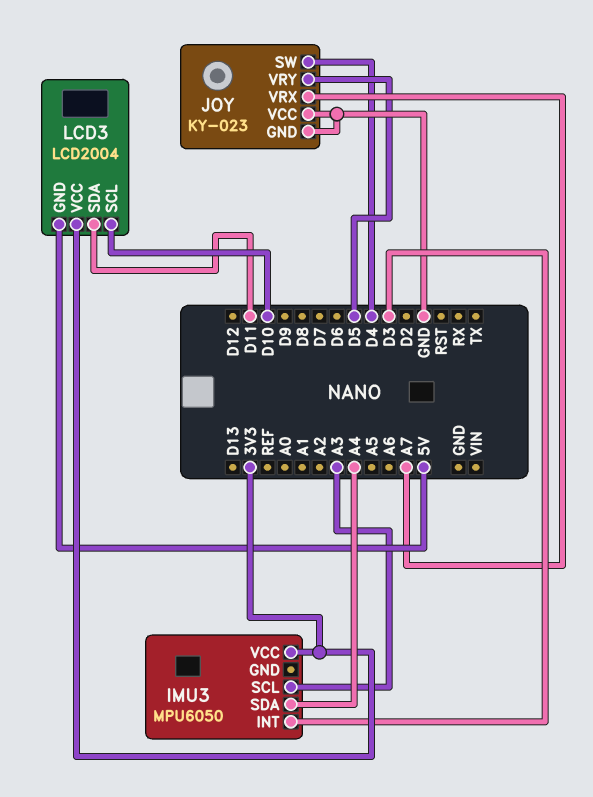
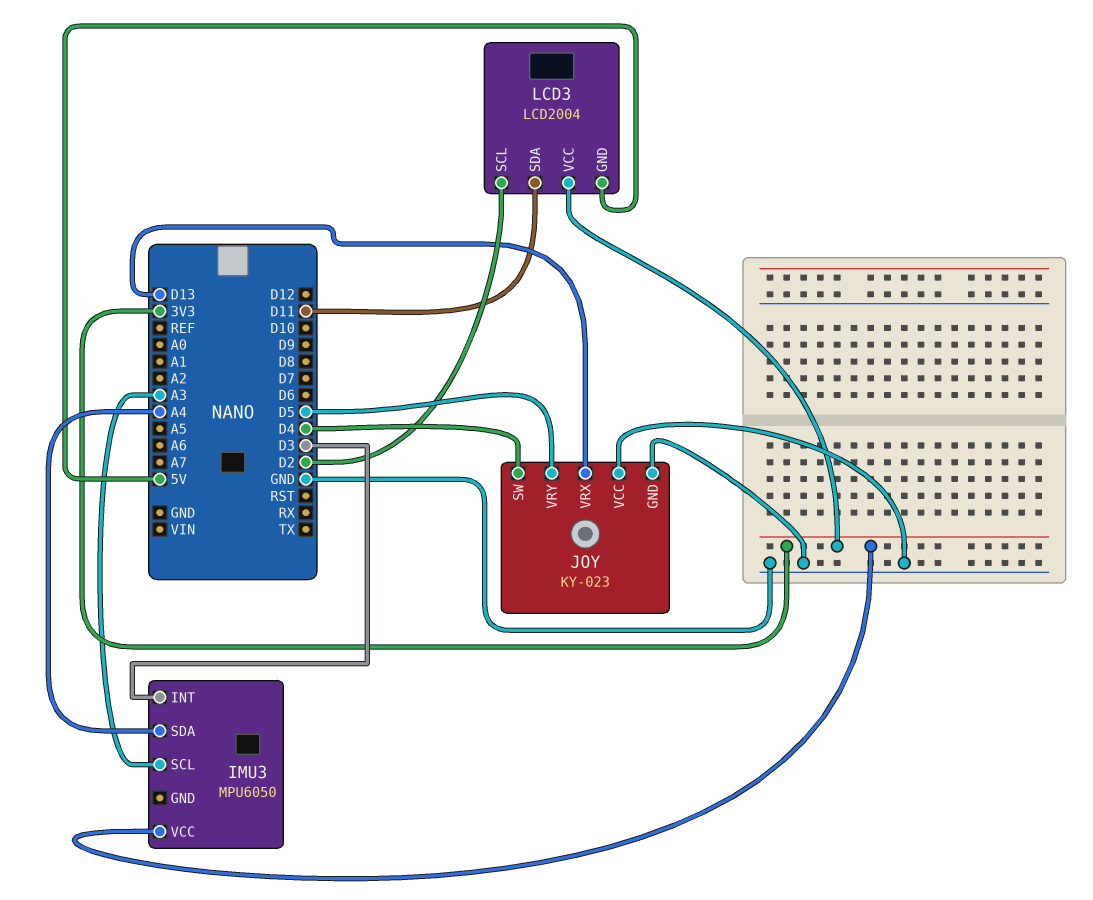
JOY pin VRX: A7 -> D13
LCD3 pin SCL: D10 -> D2

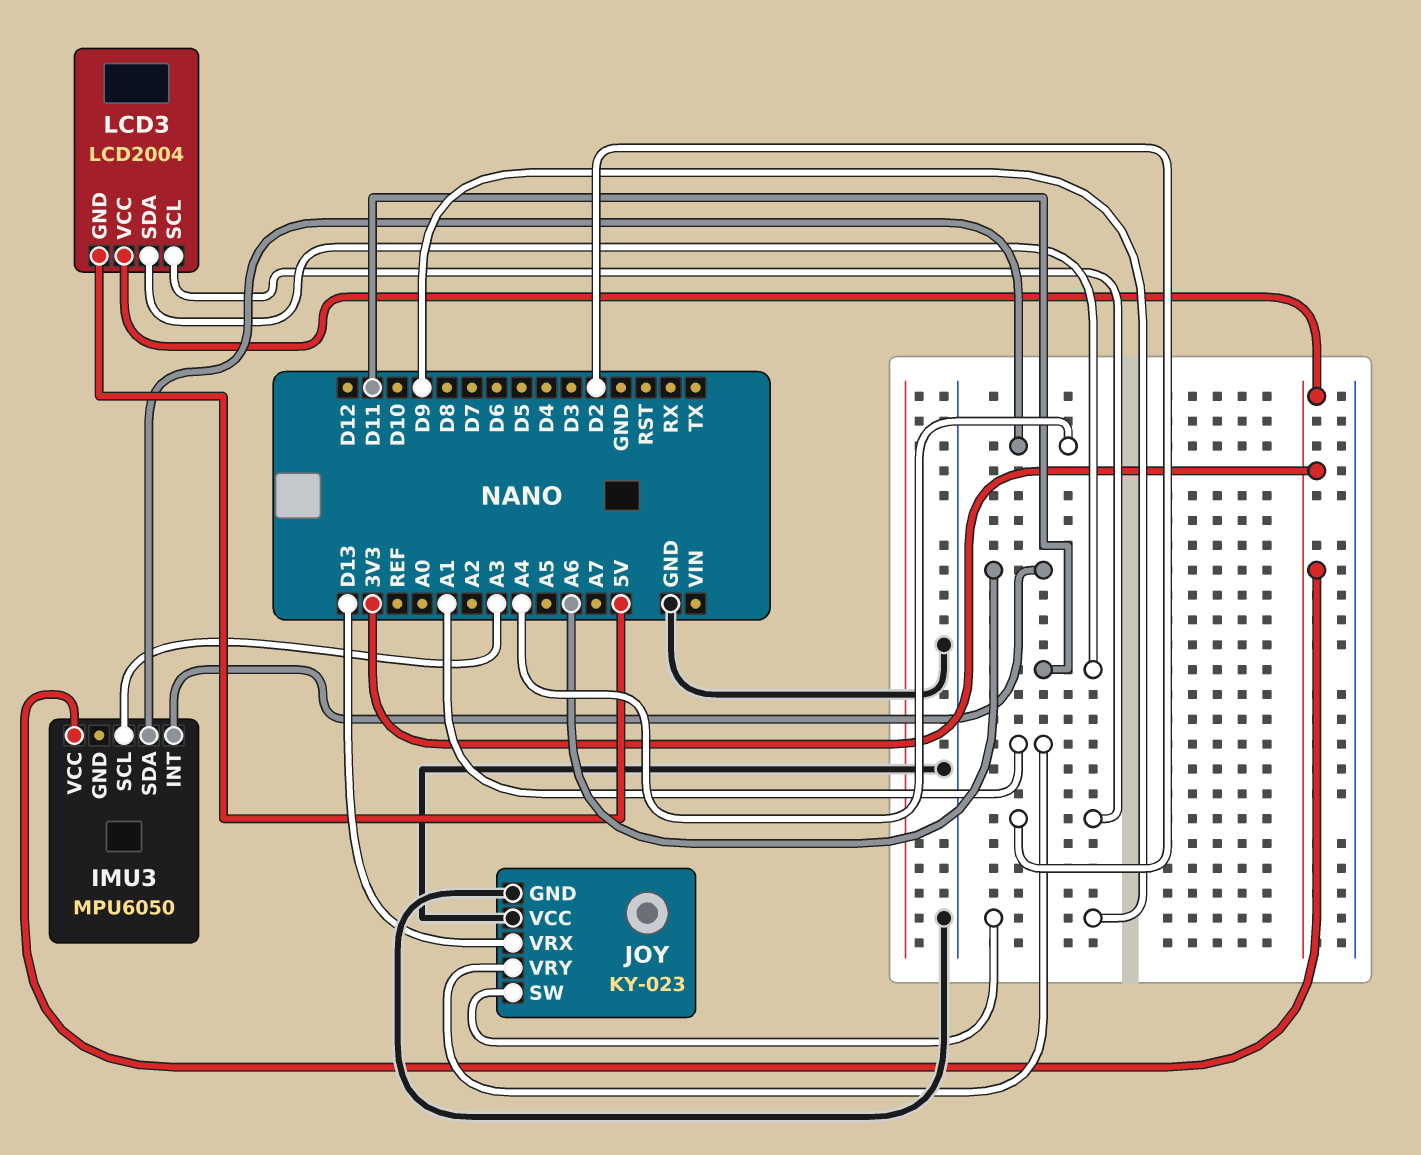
IMU3 pin INT: D3 -> A6
JOY pin SW: D4 -> D9
JOY pin VRY: D5 -> A1

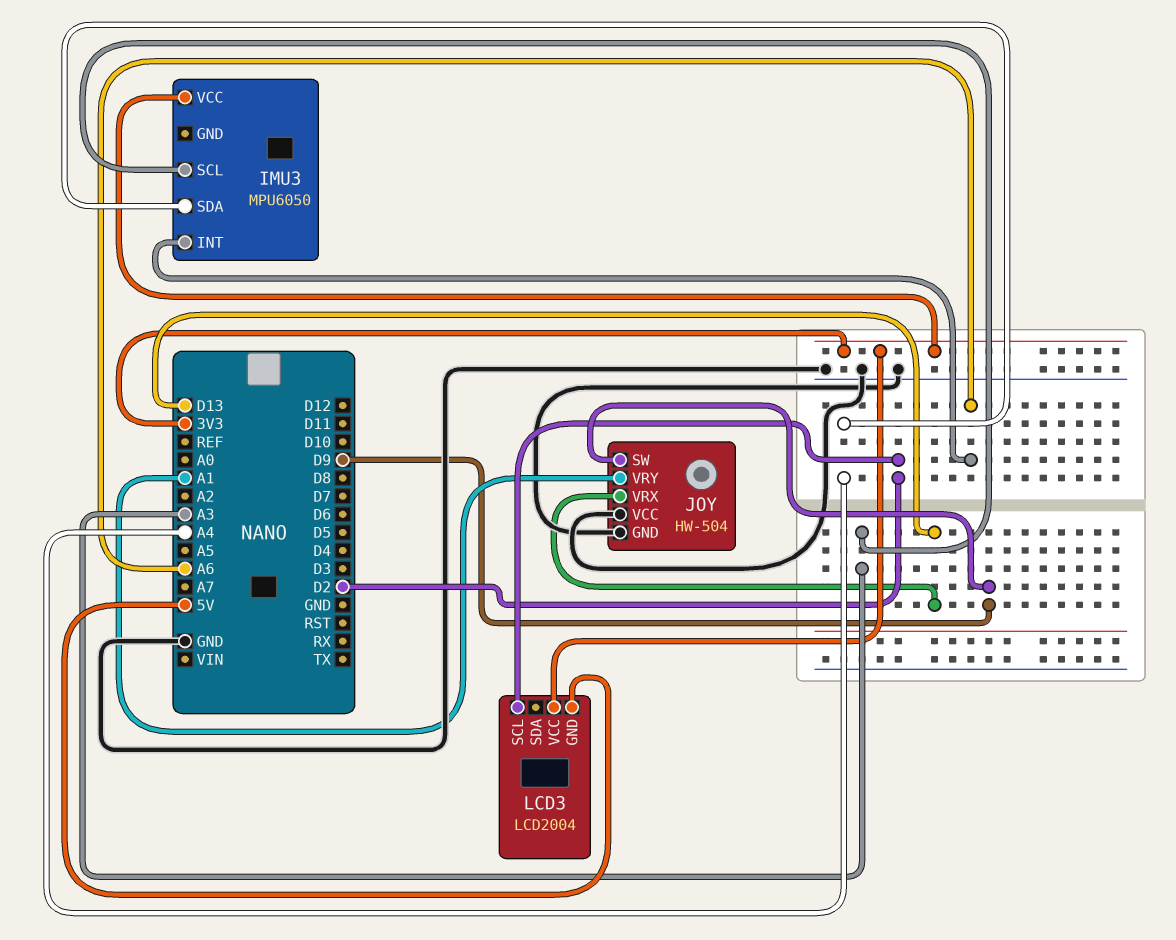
JOY: KY-023 -> HW-504
LCD3 pin SDA: D11 -> none

